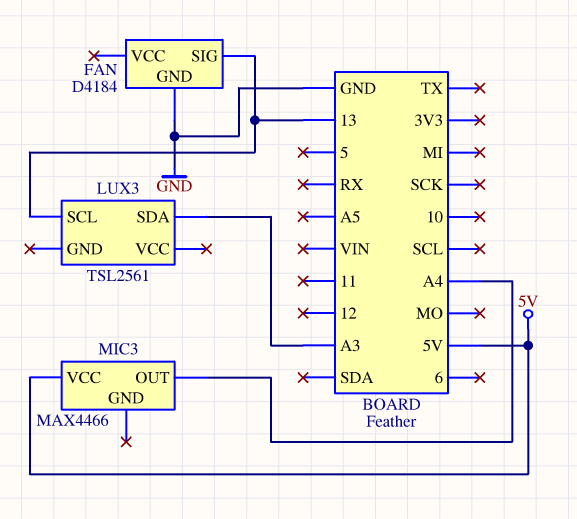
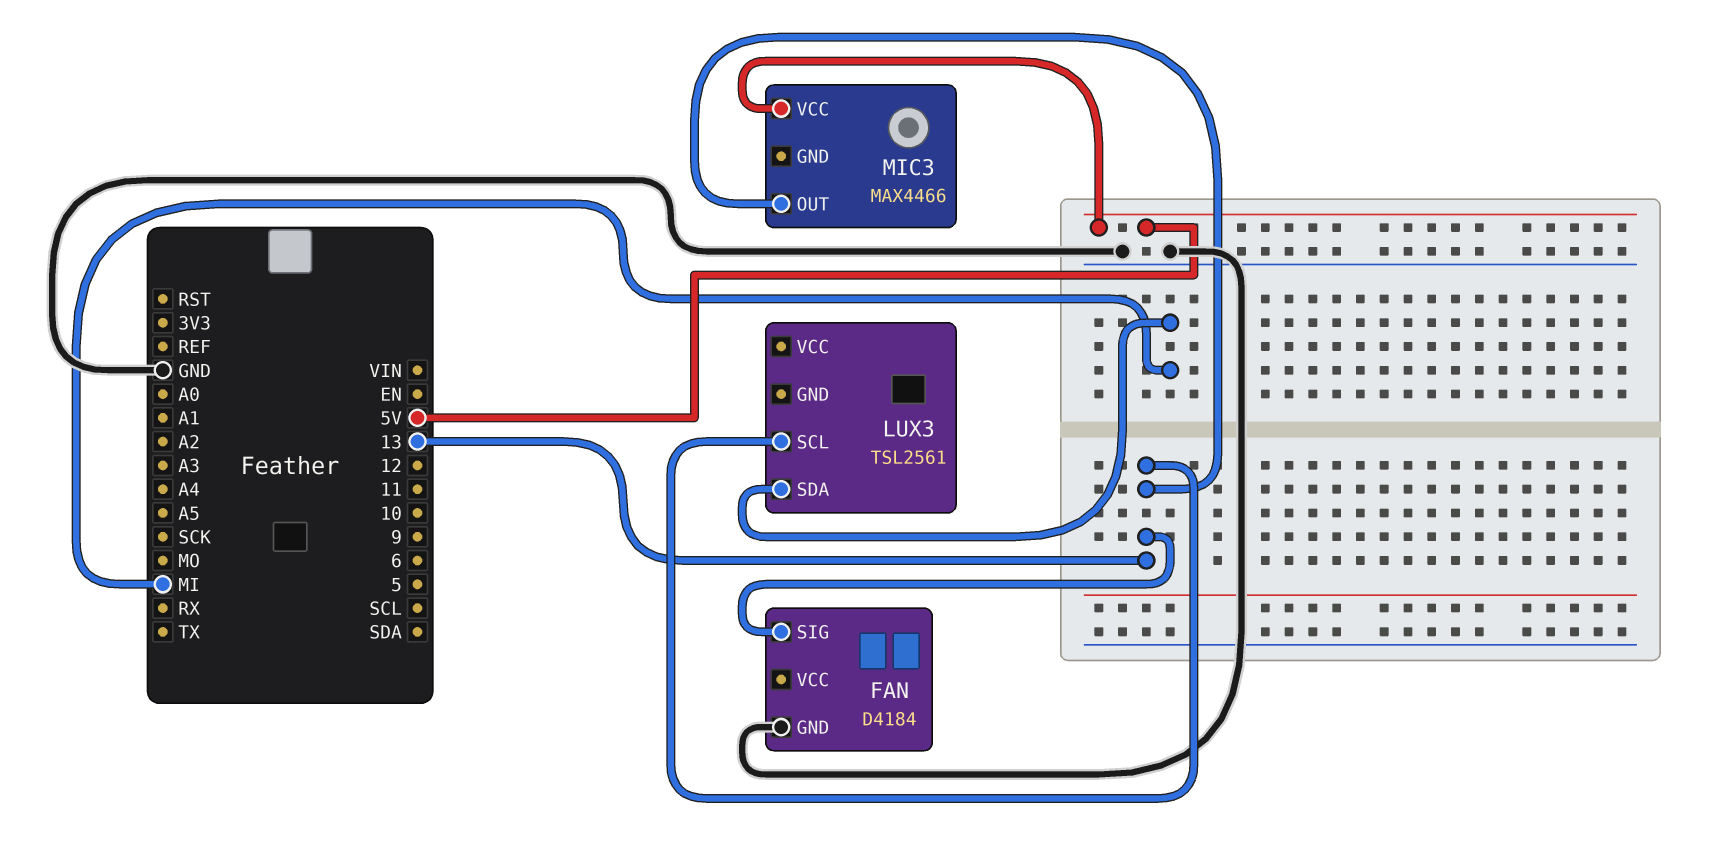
LUX3 pin SDA: A3 -> MI
MIC3 pin OUT: A4 -> 13

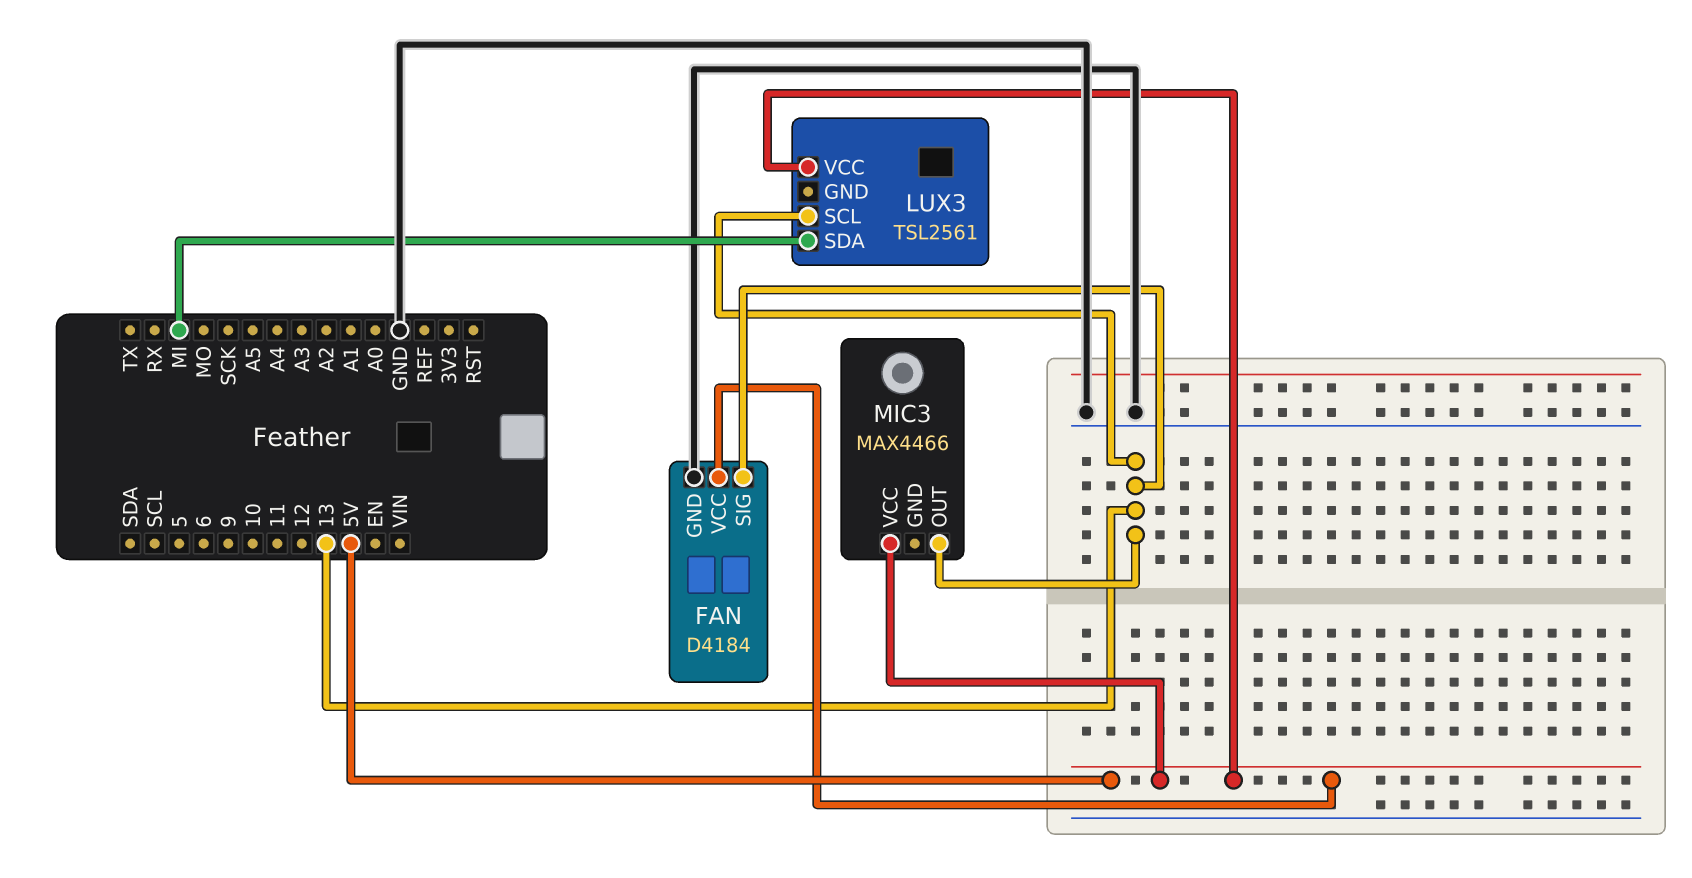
FAN pin VCC: none -> 5V
LUX3 pin VCC: none -> 5V

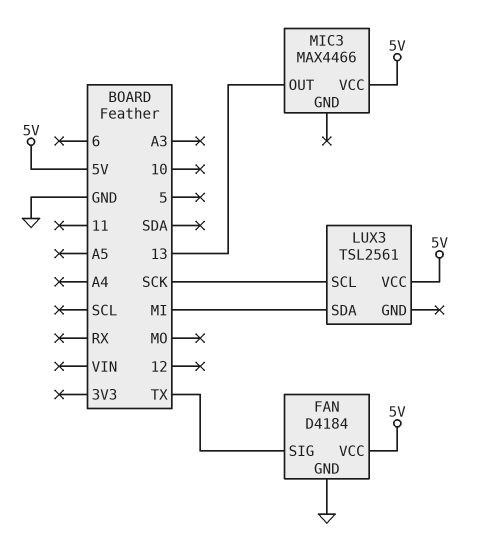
FAN pin SIG: 13 -> TX
LUX3 pin SCL: 13 -> SCK

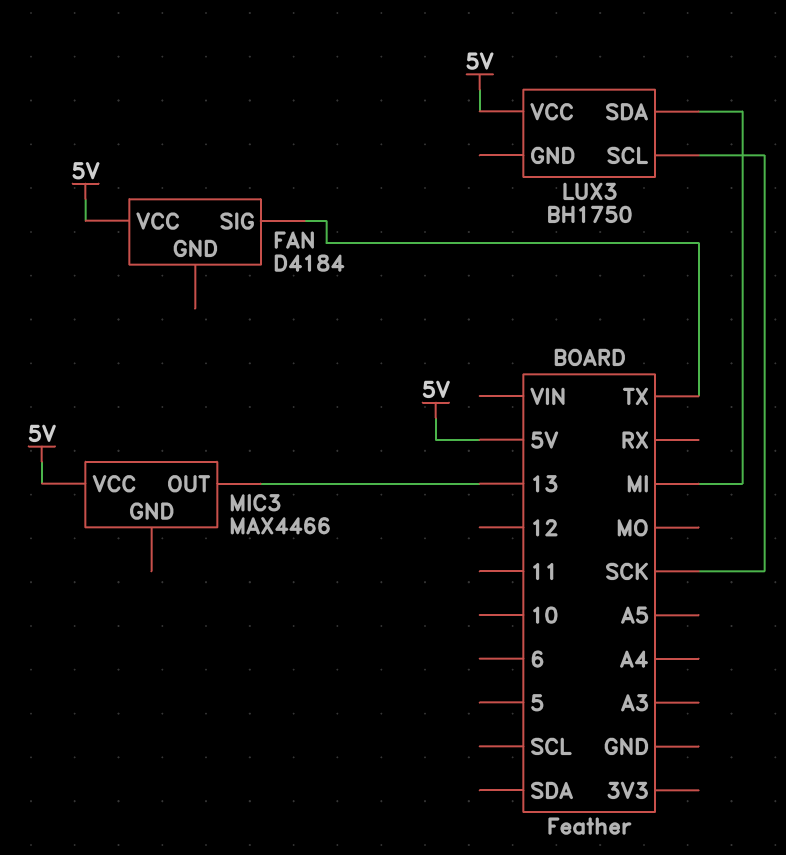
FAN pin GND: GND -> none
LUX3: TSL2561 -> BH1750

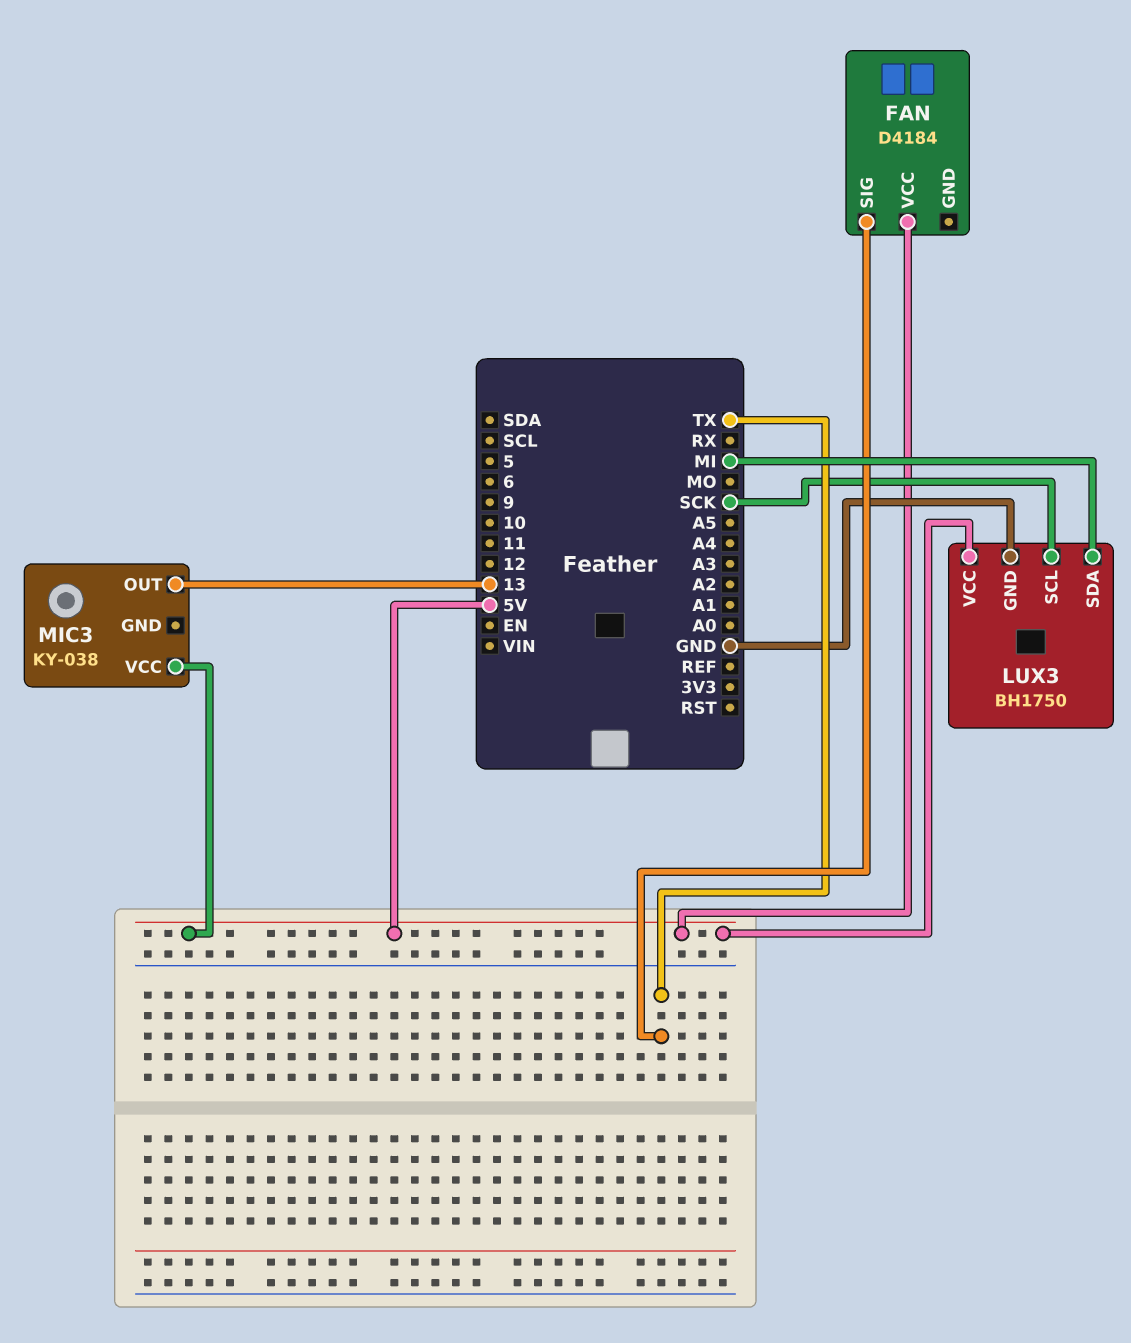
LUX3 pin GND: none -> GND
MIC3: MAX4466 -> KY-038

